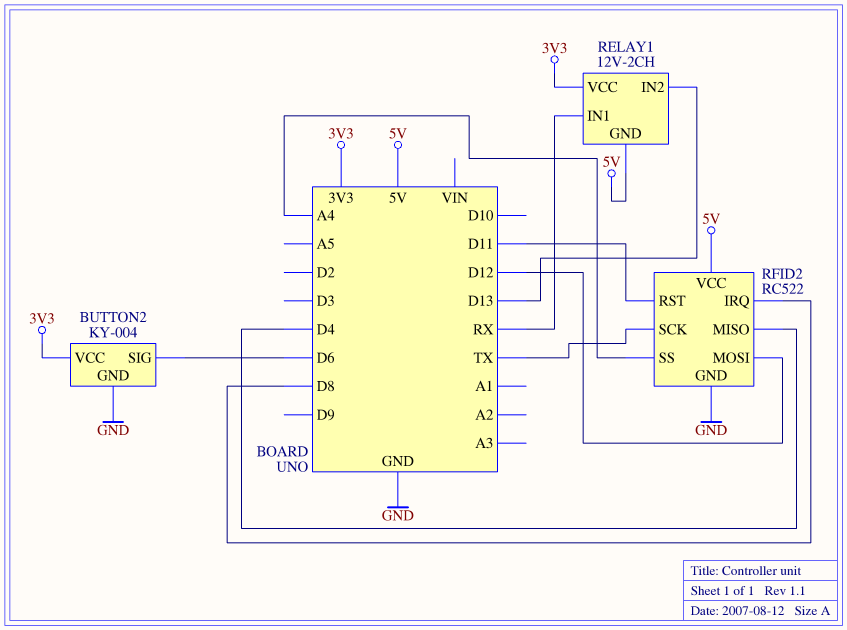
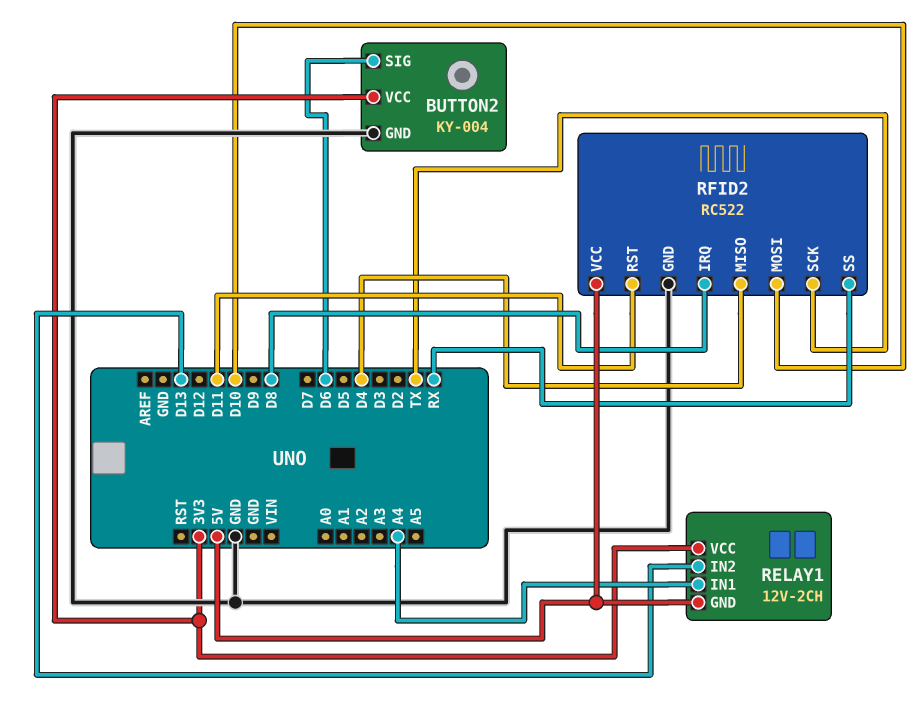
RELAY1 pin IN1: RX -> A4
RFID2 pin MOSI: D12 -> D10
RFID2 pin SS: A4 -> RX

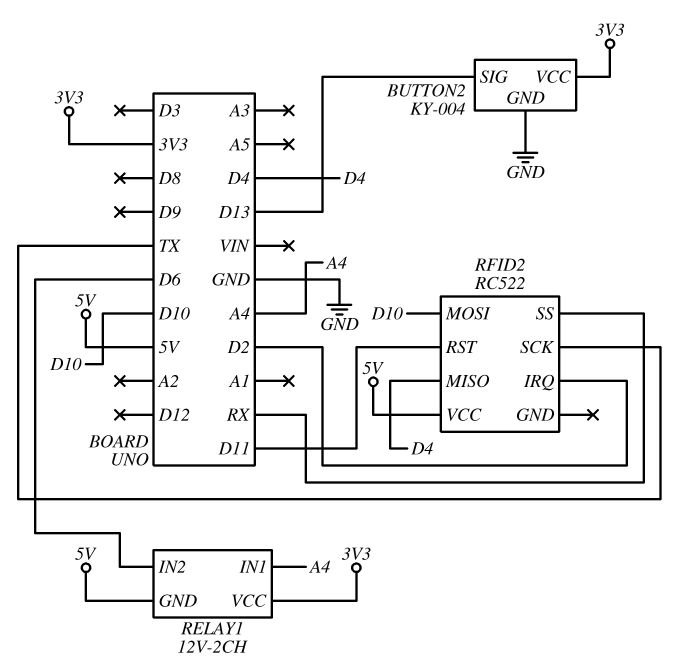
BUTTON2 pin SIG: D6 -> D13
RELAY1 pin IN2: D13 -> D6
RFID2 pin GND: GND -> none
RFID2 pin IRQ: D8 -> D2

